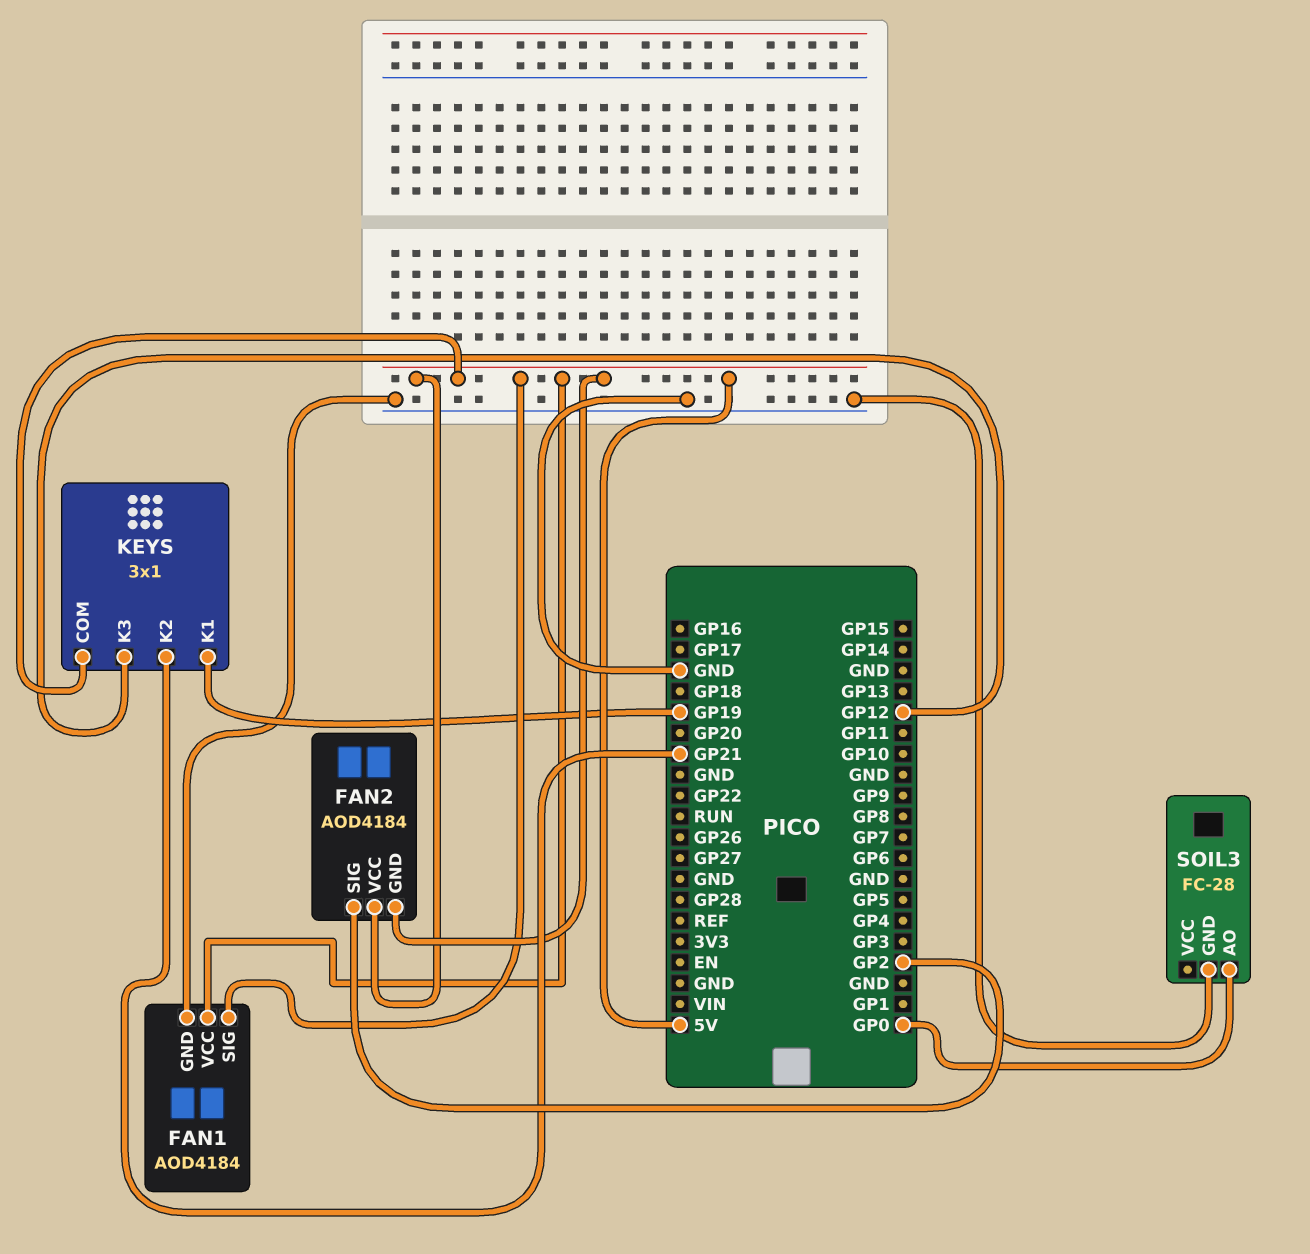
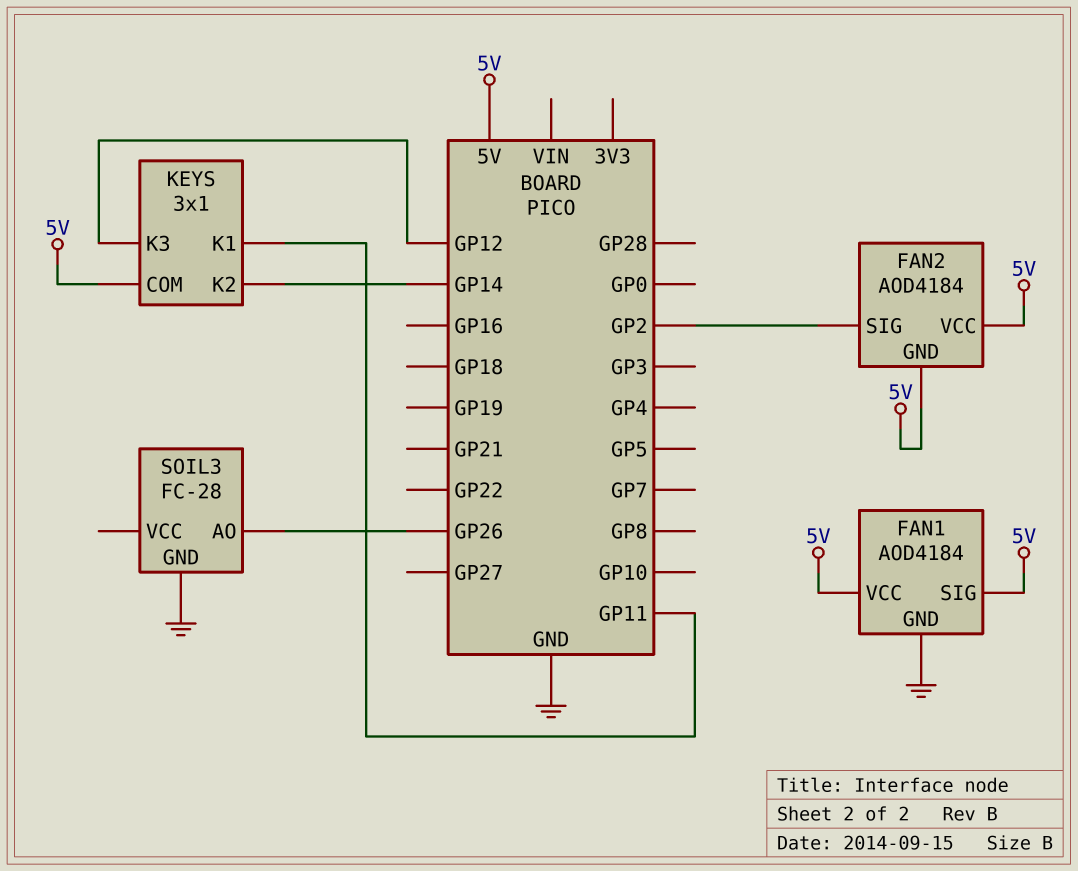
KEYS pin K1: GP19 -> GP11
KEYS pin K2: GP21 -> GP14
SOIL3 pin AO: GP0 -> GP26

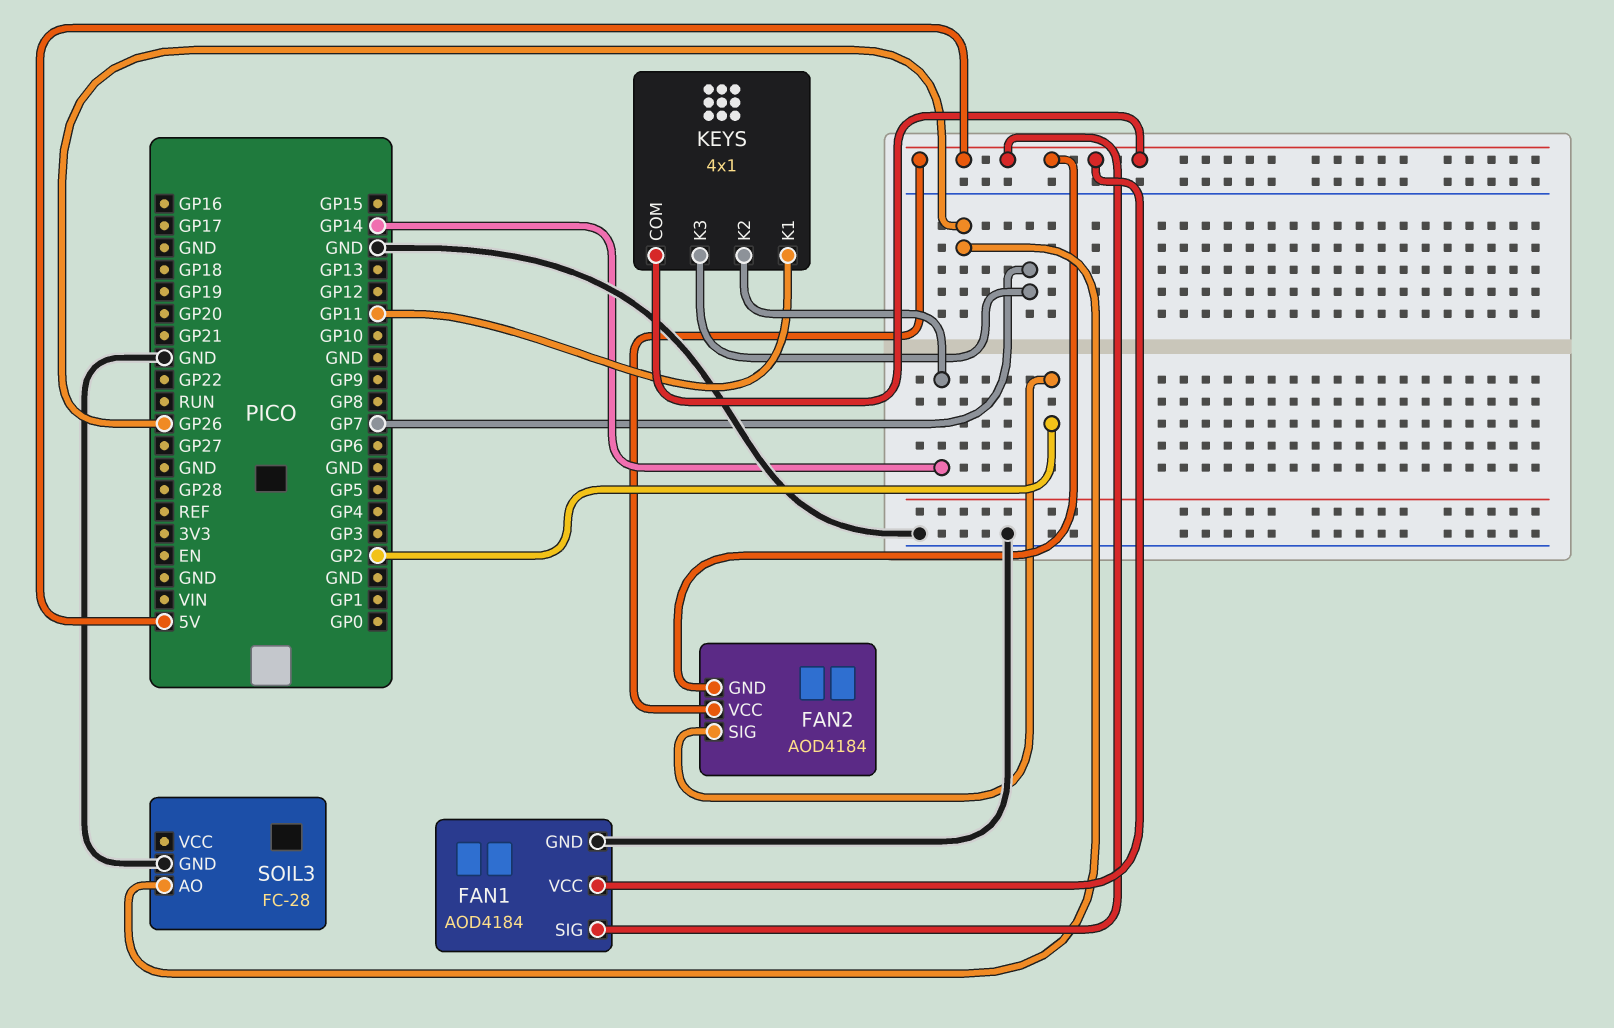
KEYS: 3x1 -> 4x1
KEYS pin K3: GP12 -> GP7

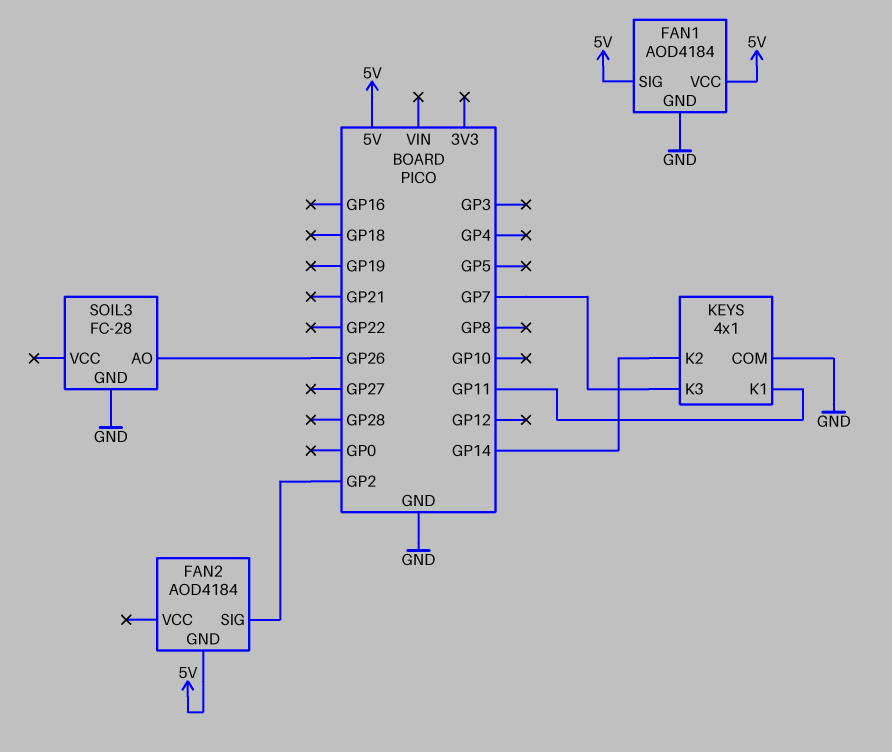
FAN2 pin VCC: 5V -> none
KEYS pin COM: 5V -> GND

